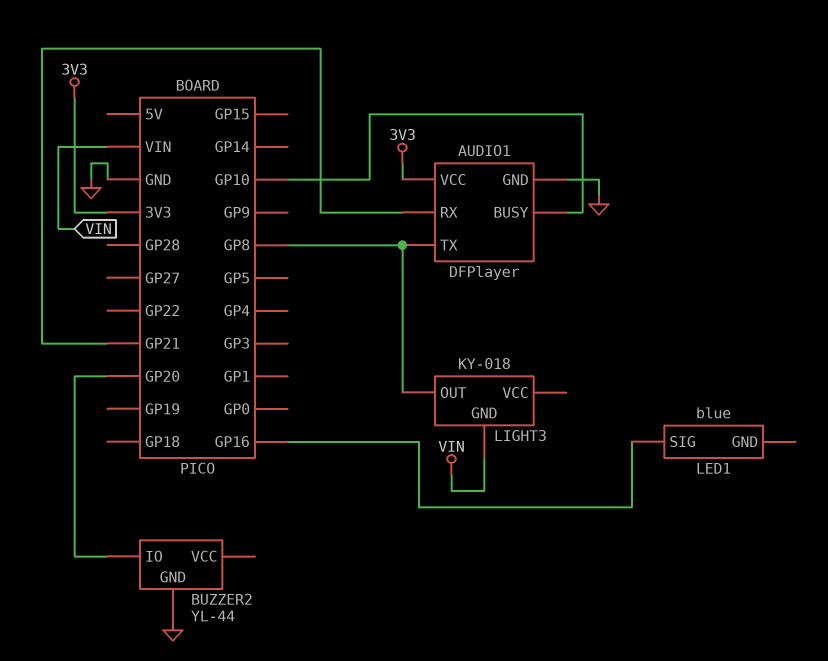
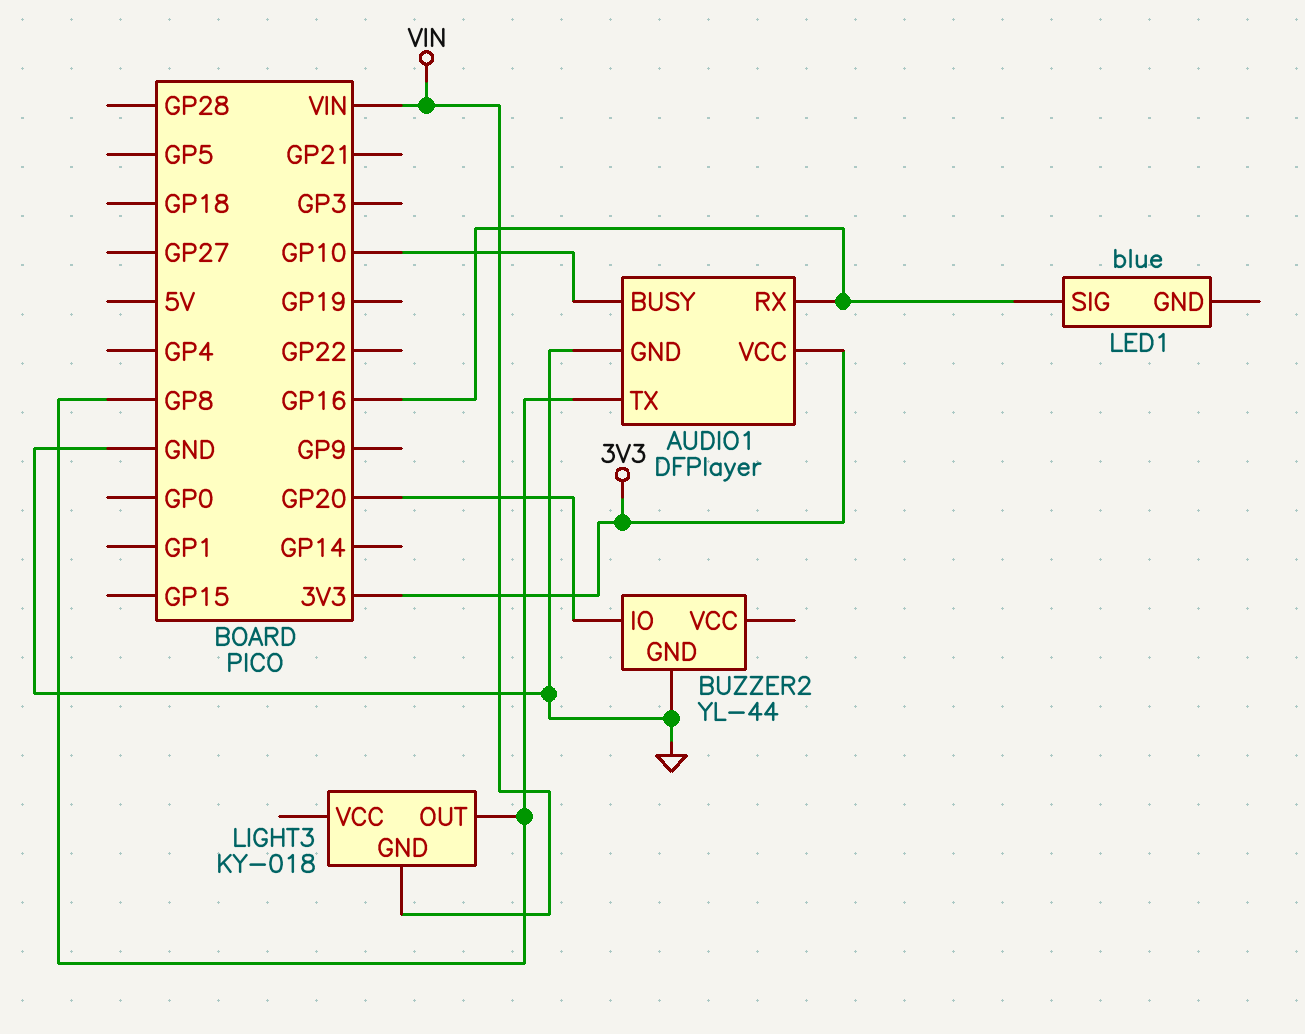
AUDIO1 pin RX: GP21 -> GP16

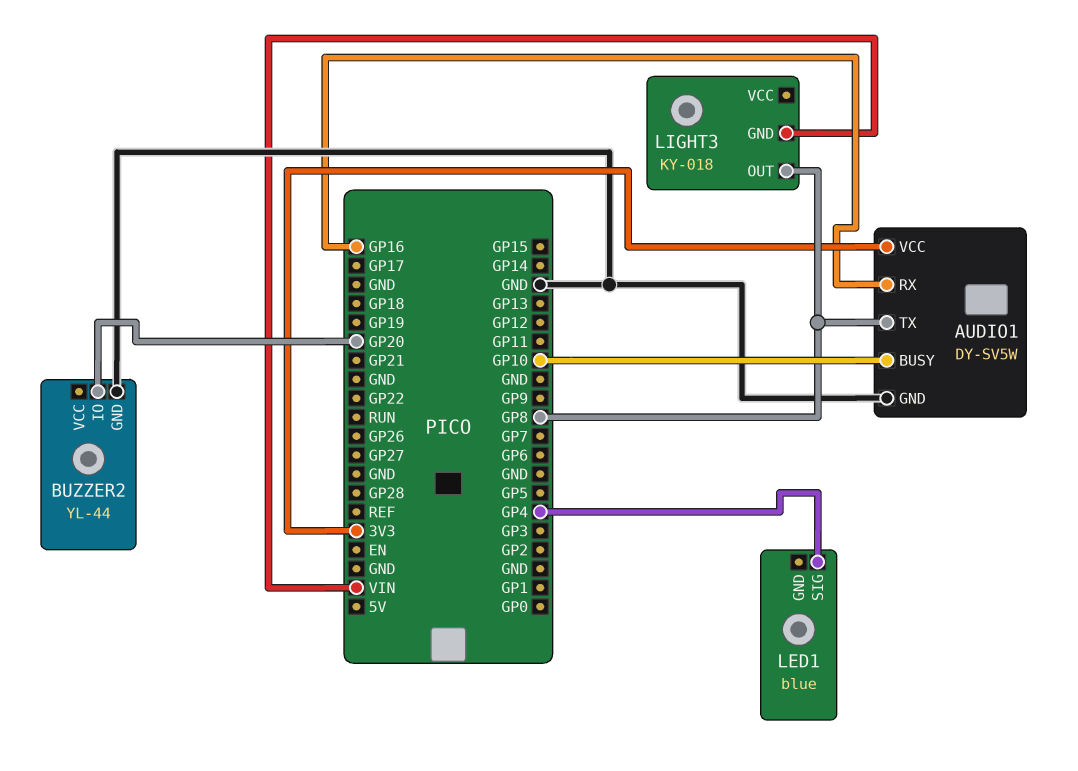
AUDIO1: DFPlayer -> DY-SV5W
LED1 pin SIG: GP16 -> GP4

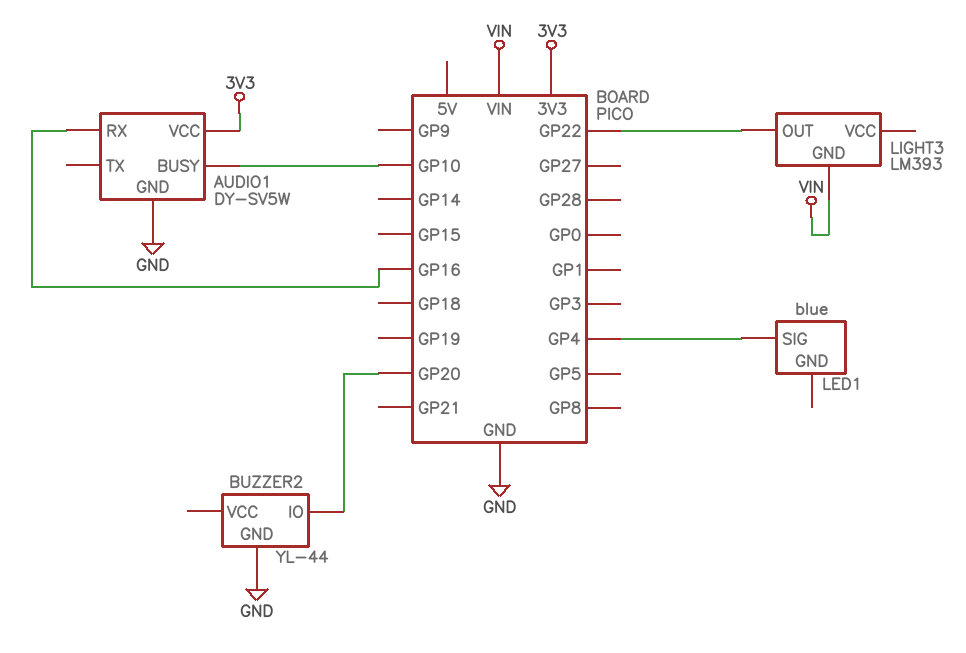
AUDIO1 pin TX: GP8 -> none
LIGHT3: KY-018 -> LM393
LIGHT3 pin OUT: GP8 -> GP22

